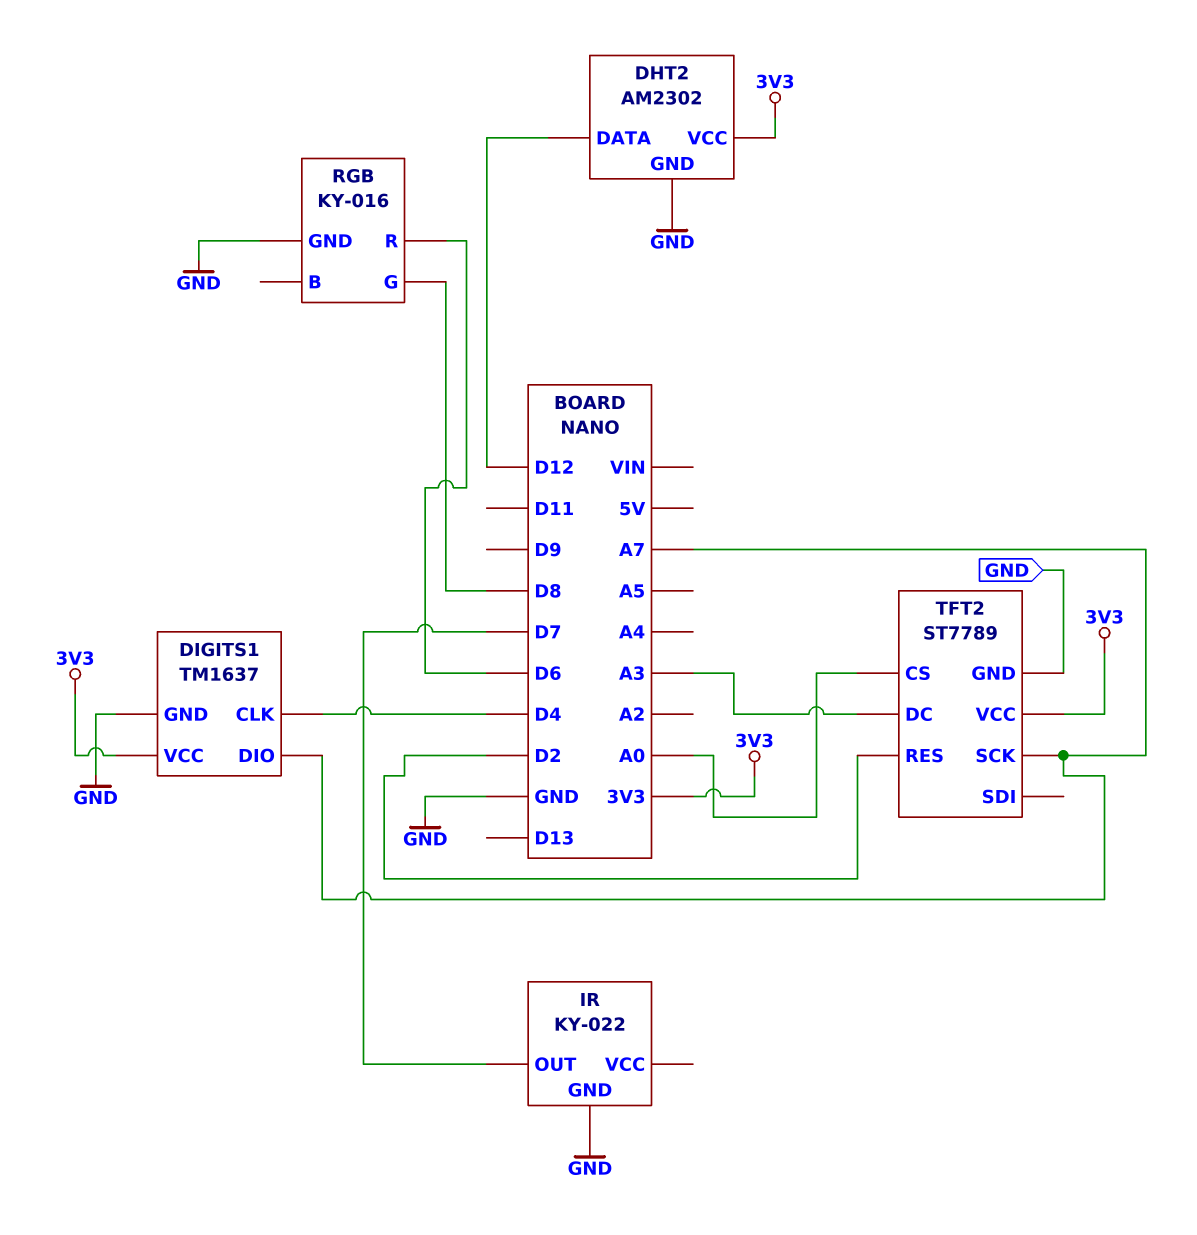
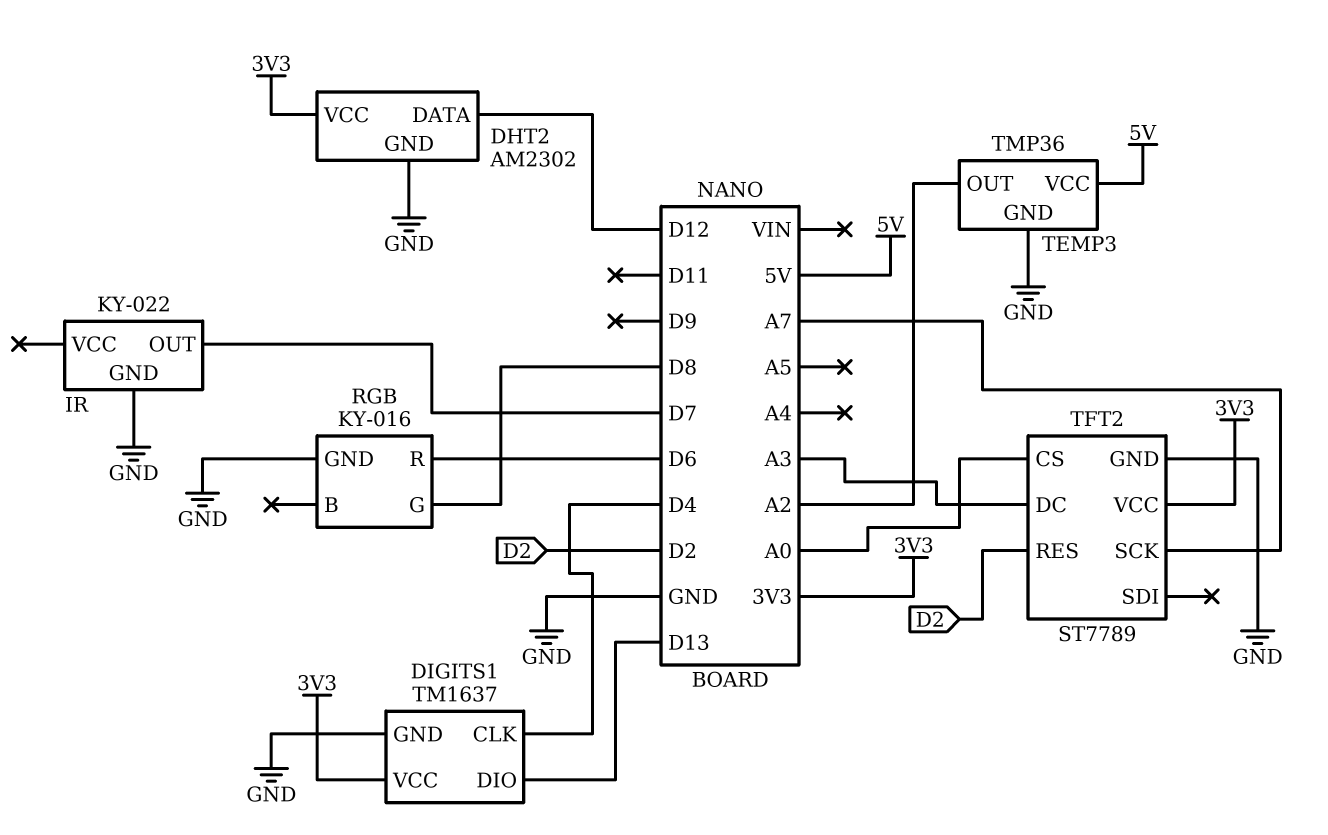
DIGITS1 pin DIO: A7 -> D13
TEMP3: none -> TMP36
TEMP3 pin GND: none -> GND
TEMP3 pin OUT: none -> A2
TEMP3 pin VCC: none -> 5V

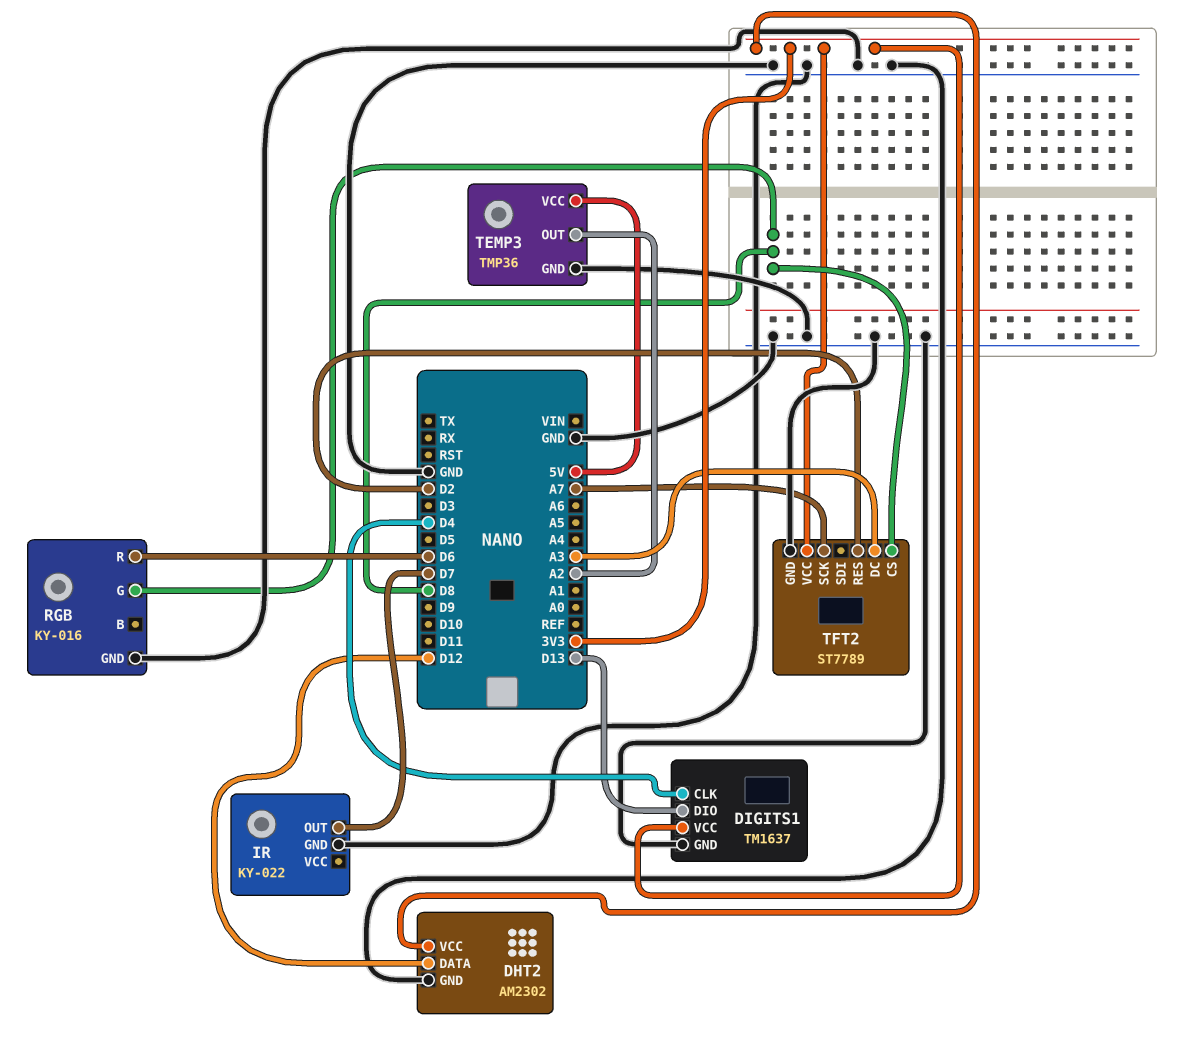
TFT2 pin CS: A0 -> D8

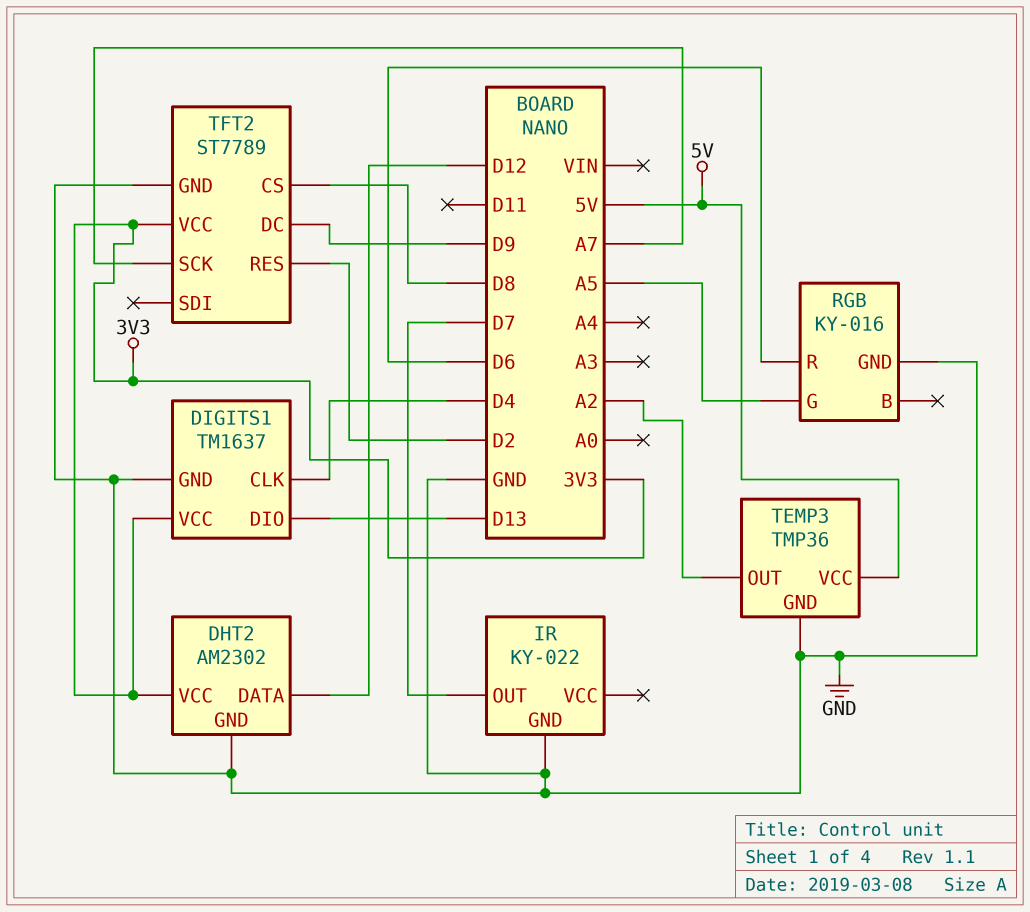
RGB pin G: D8 -> A5
TFT2 pin DC: A3 -> D9

